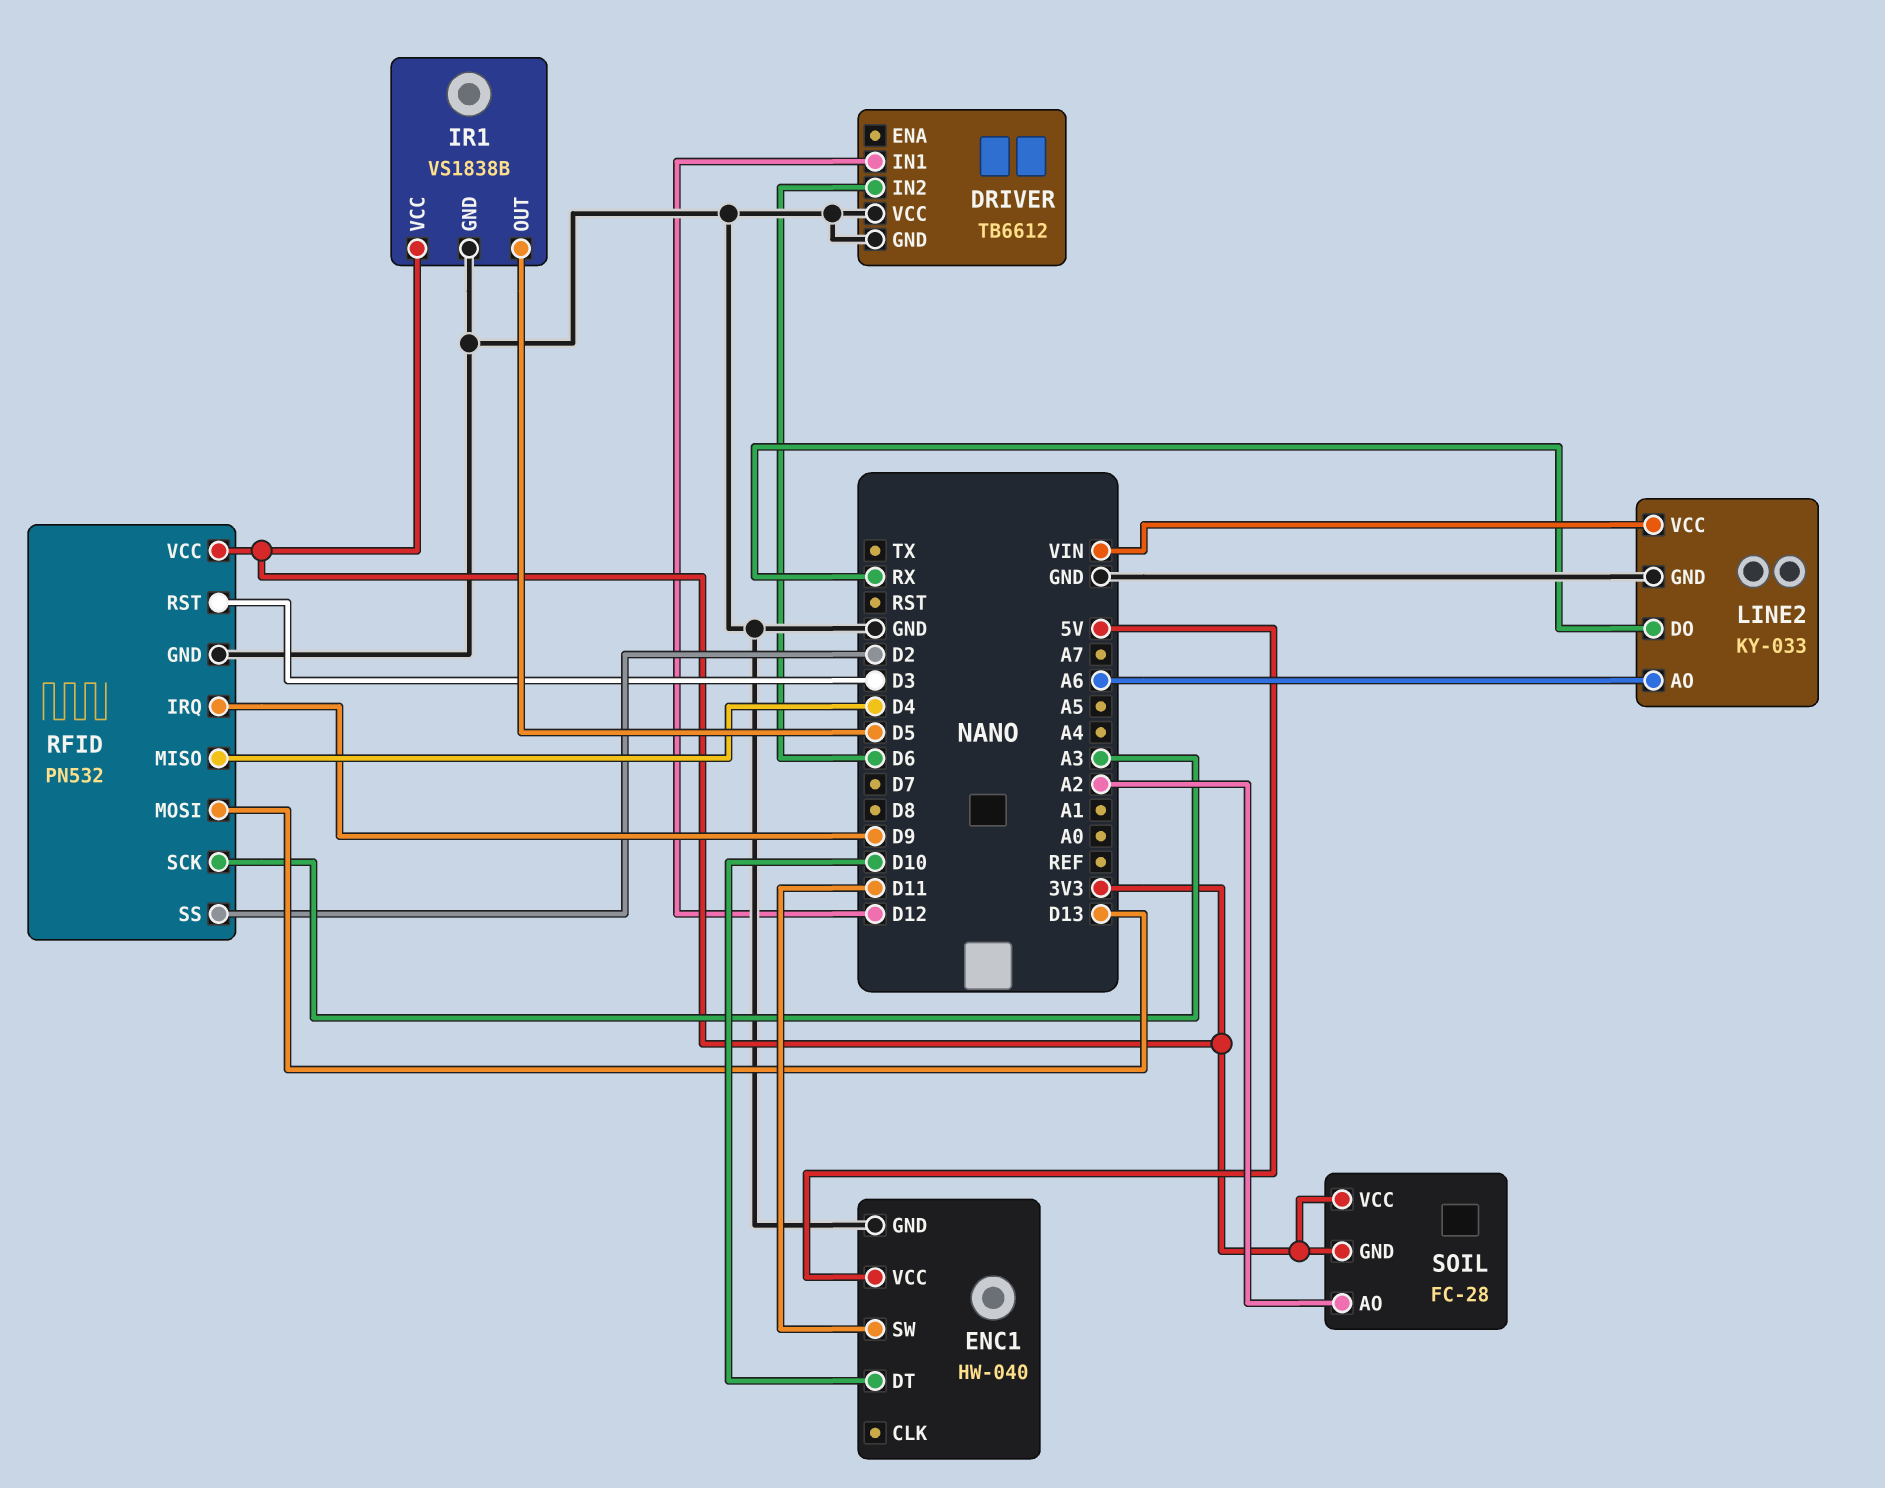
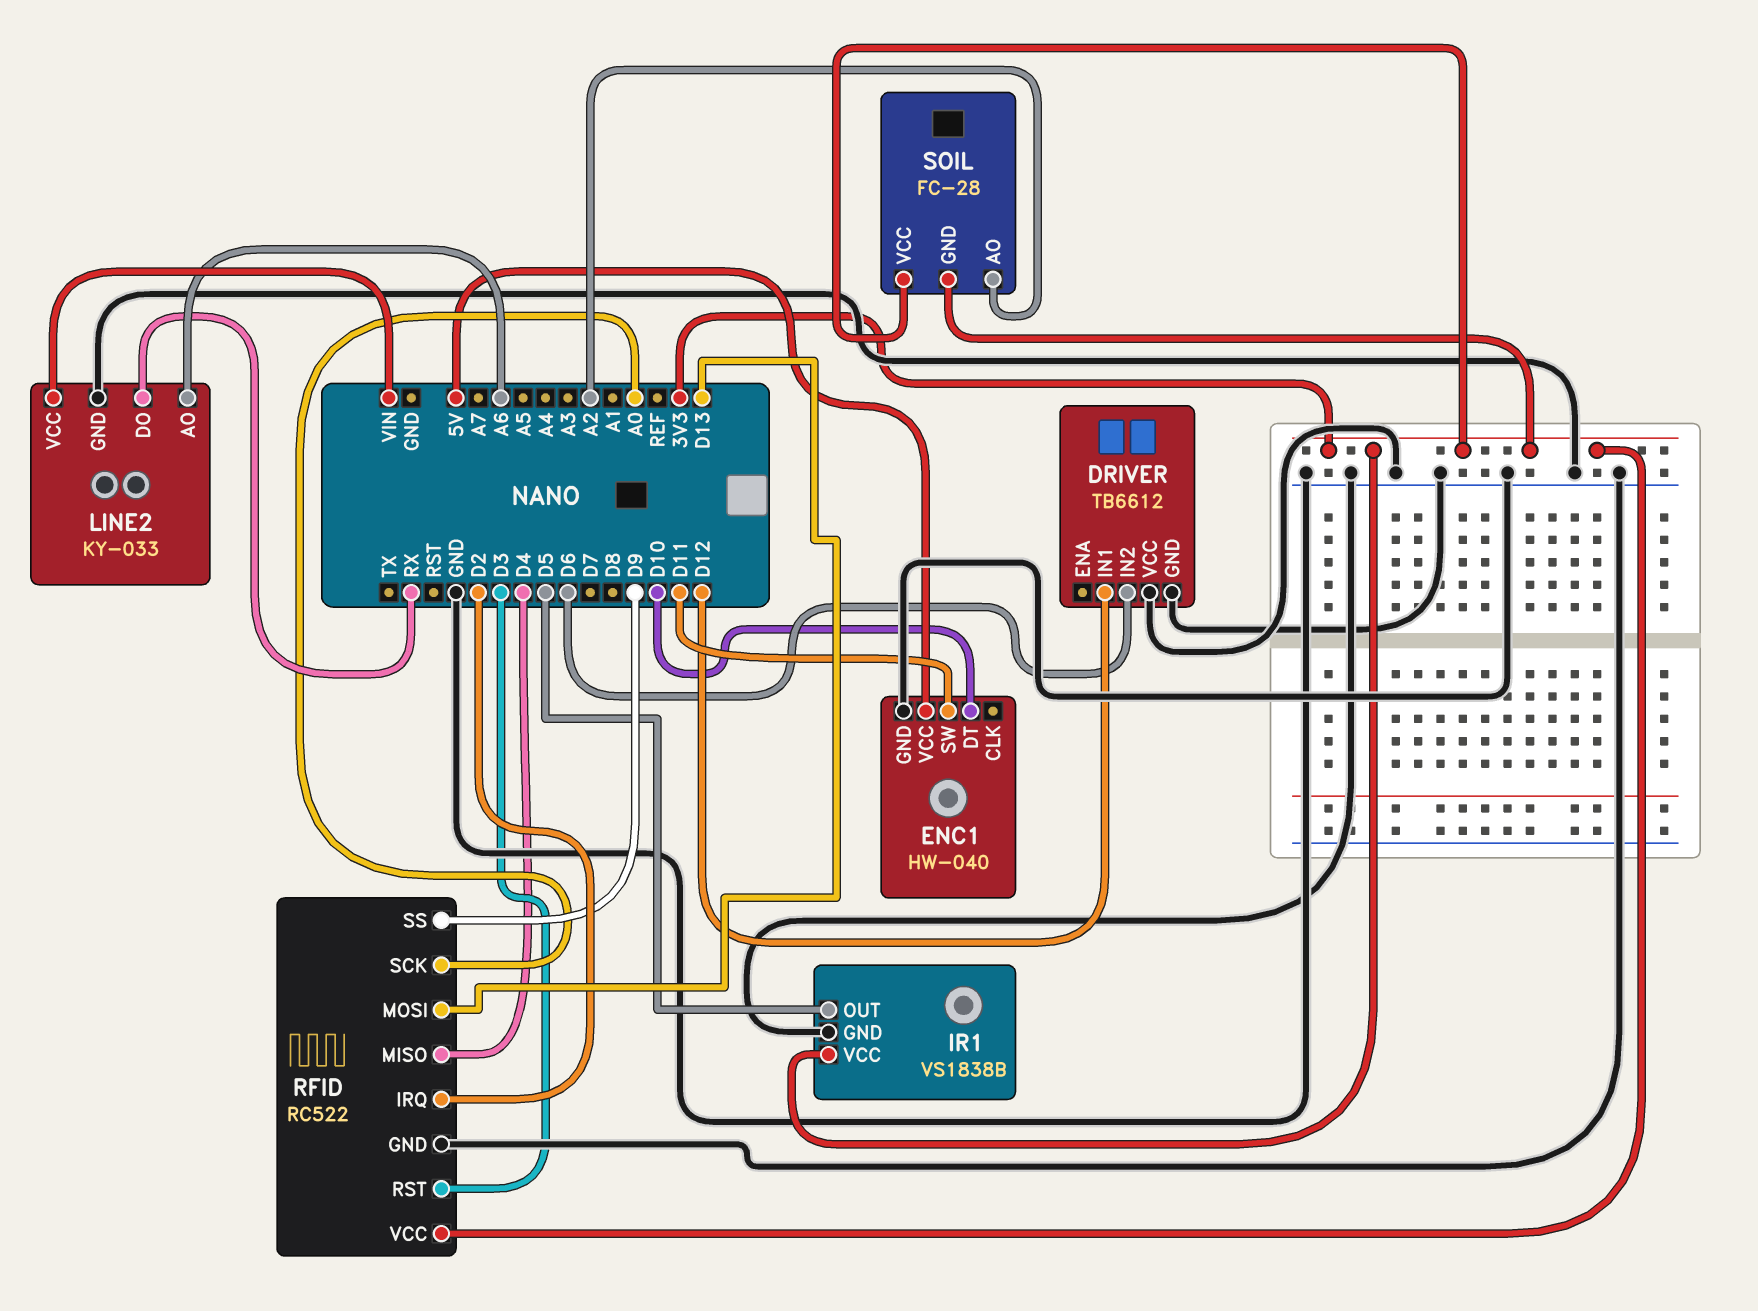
RFID: PN532 -> RC522
RFID pin IRQ: D9 -> D2
RFID pin SCK: A3 -> A0
RFID pin SS: D2 -> D9

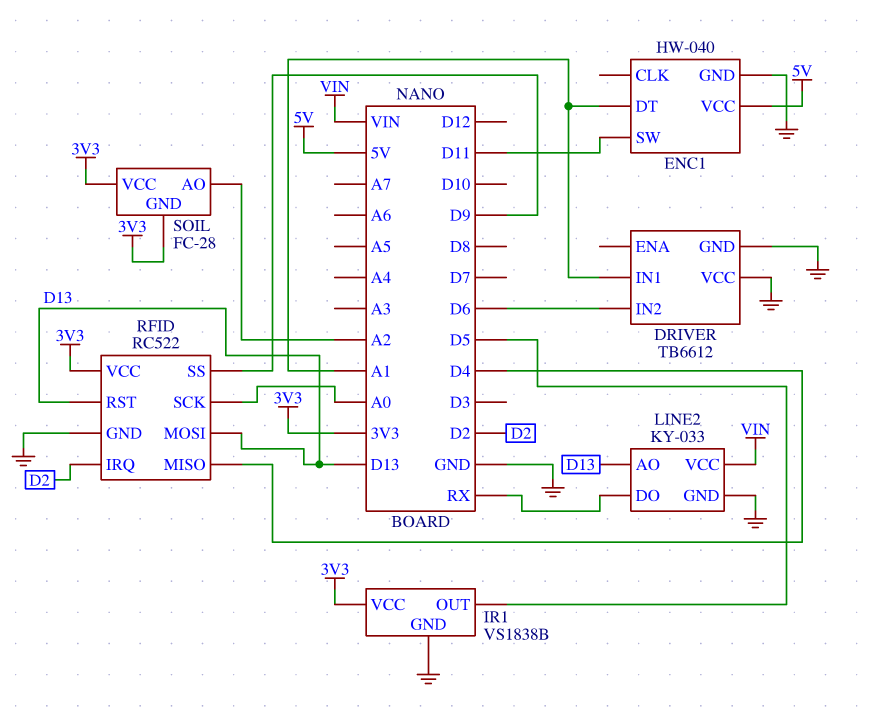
DRIVER pin IN1: D12 -> A1
ENC1 pin DT: D10 -> A1
LINE2 pin AO: A6 -> D13
RFID pin RST: D3 -> D13

